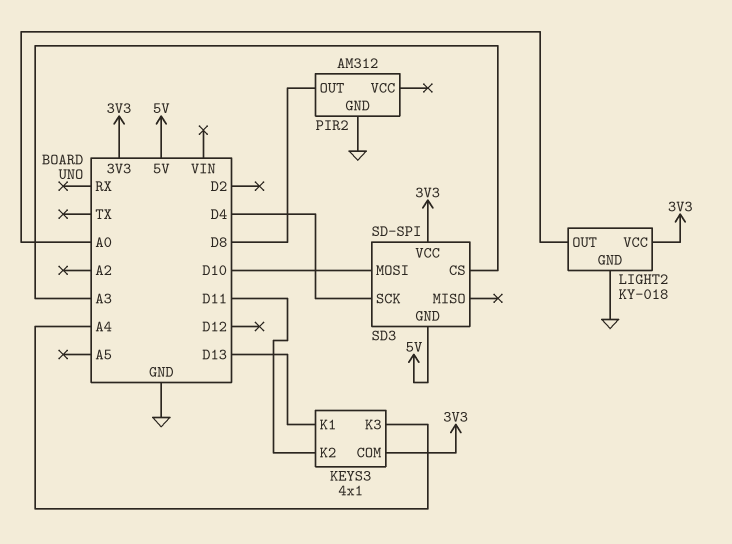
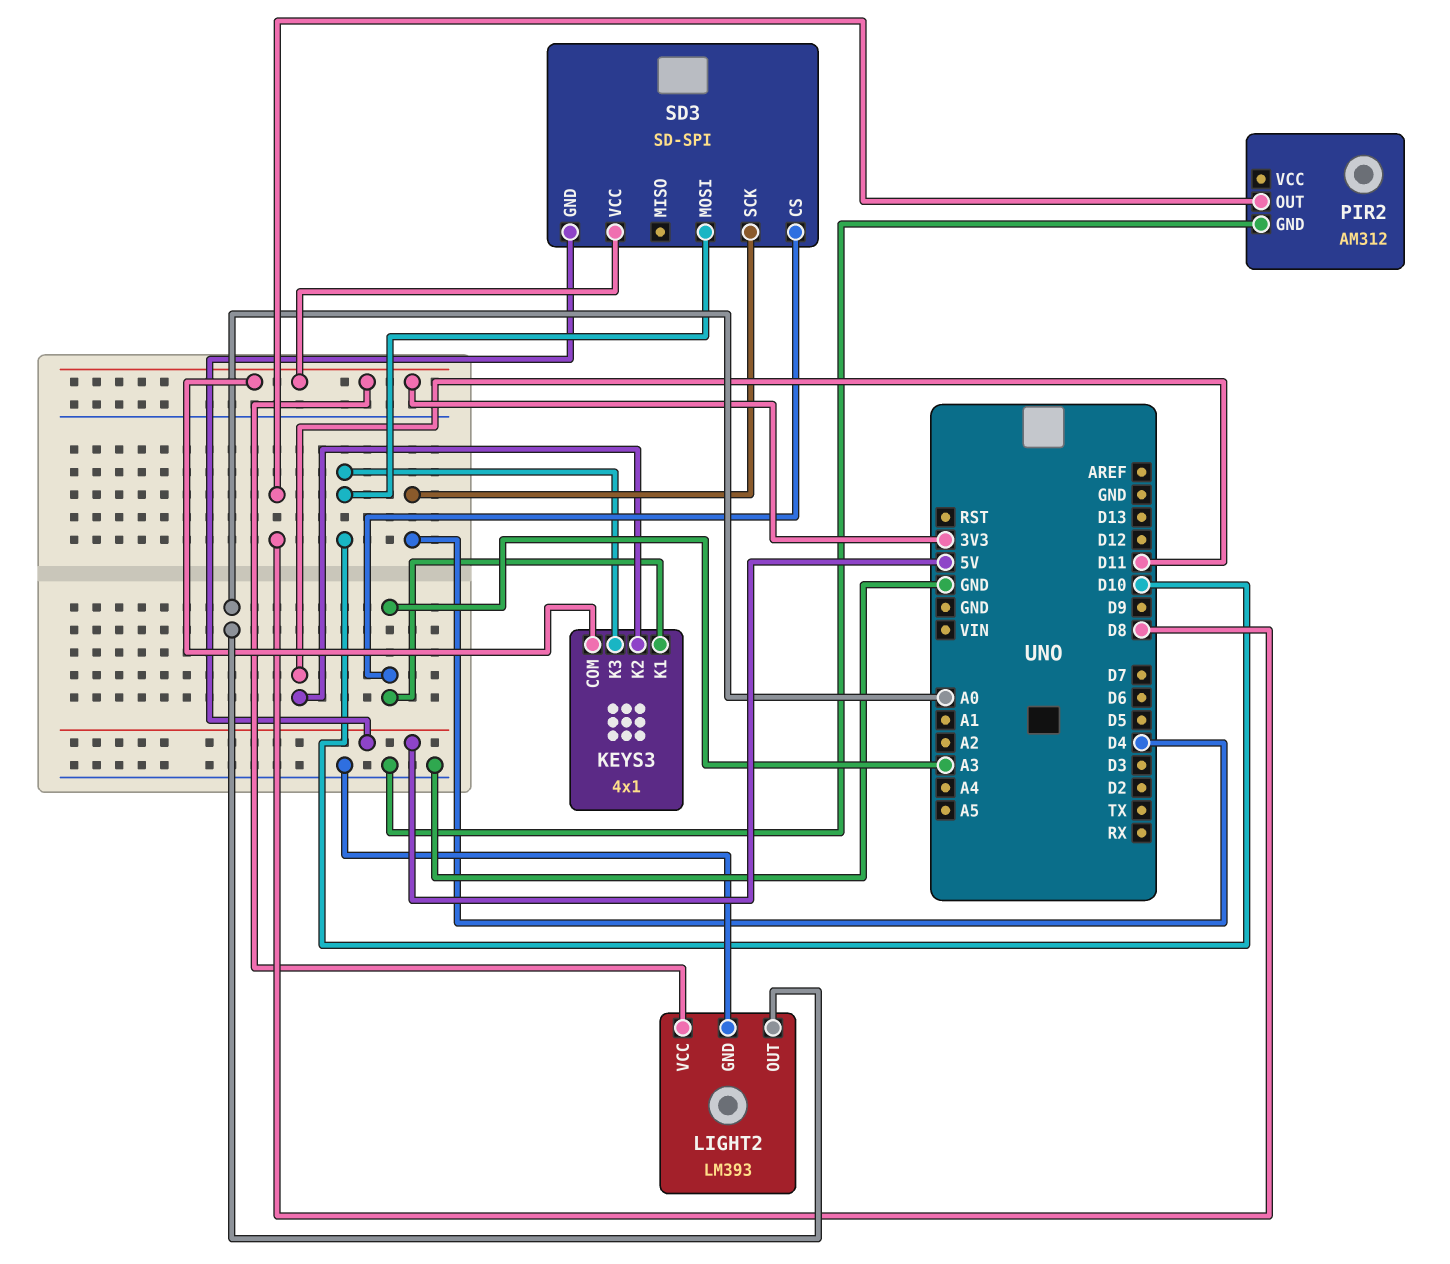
KEYS3 pin K1: D13 -> A3
KEYS3 pin K3: A4 -> D10
LIGHT2: KY-018 -> LM393

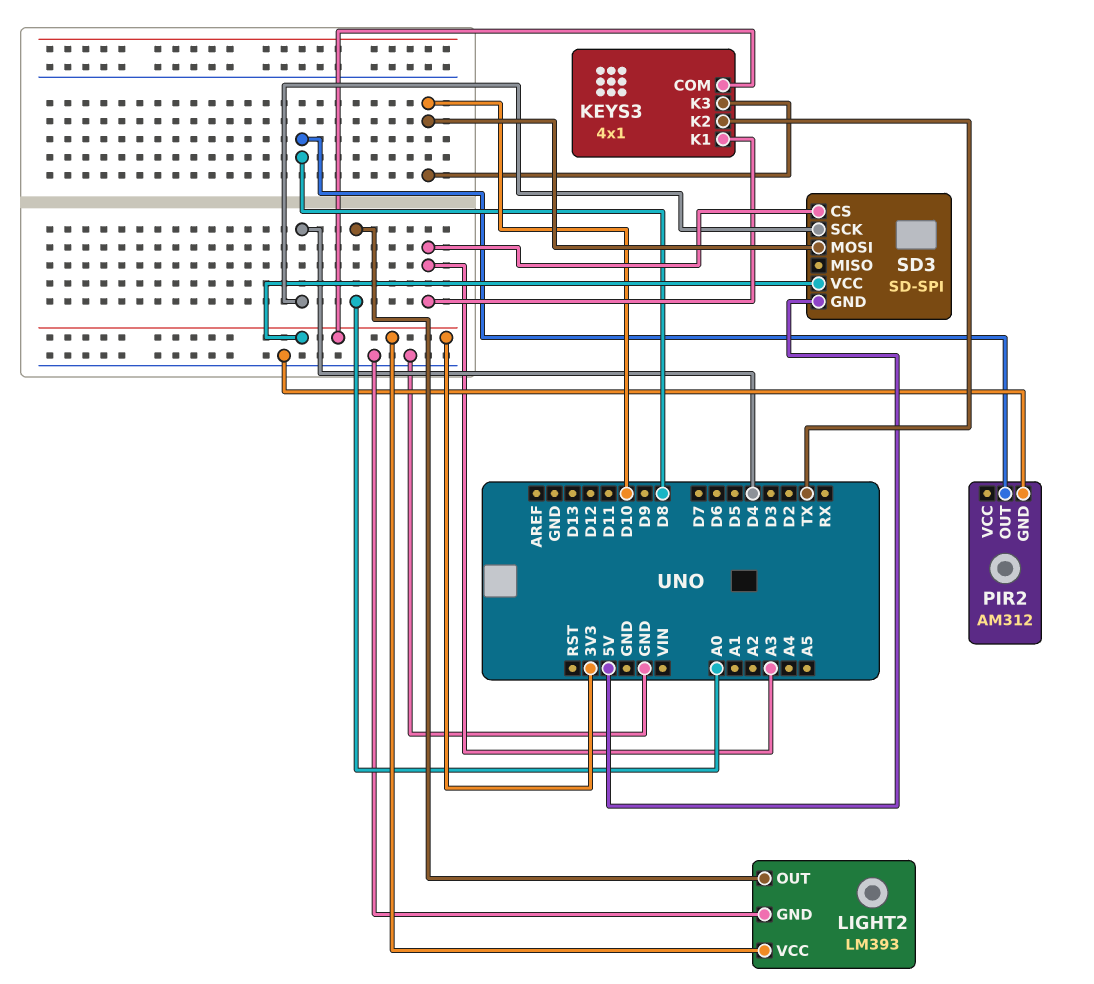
KEYS3 pin K2: D11 -> TX

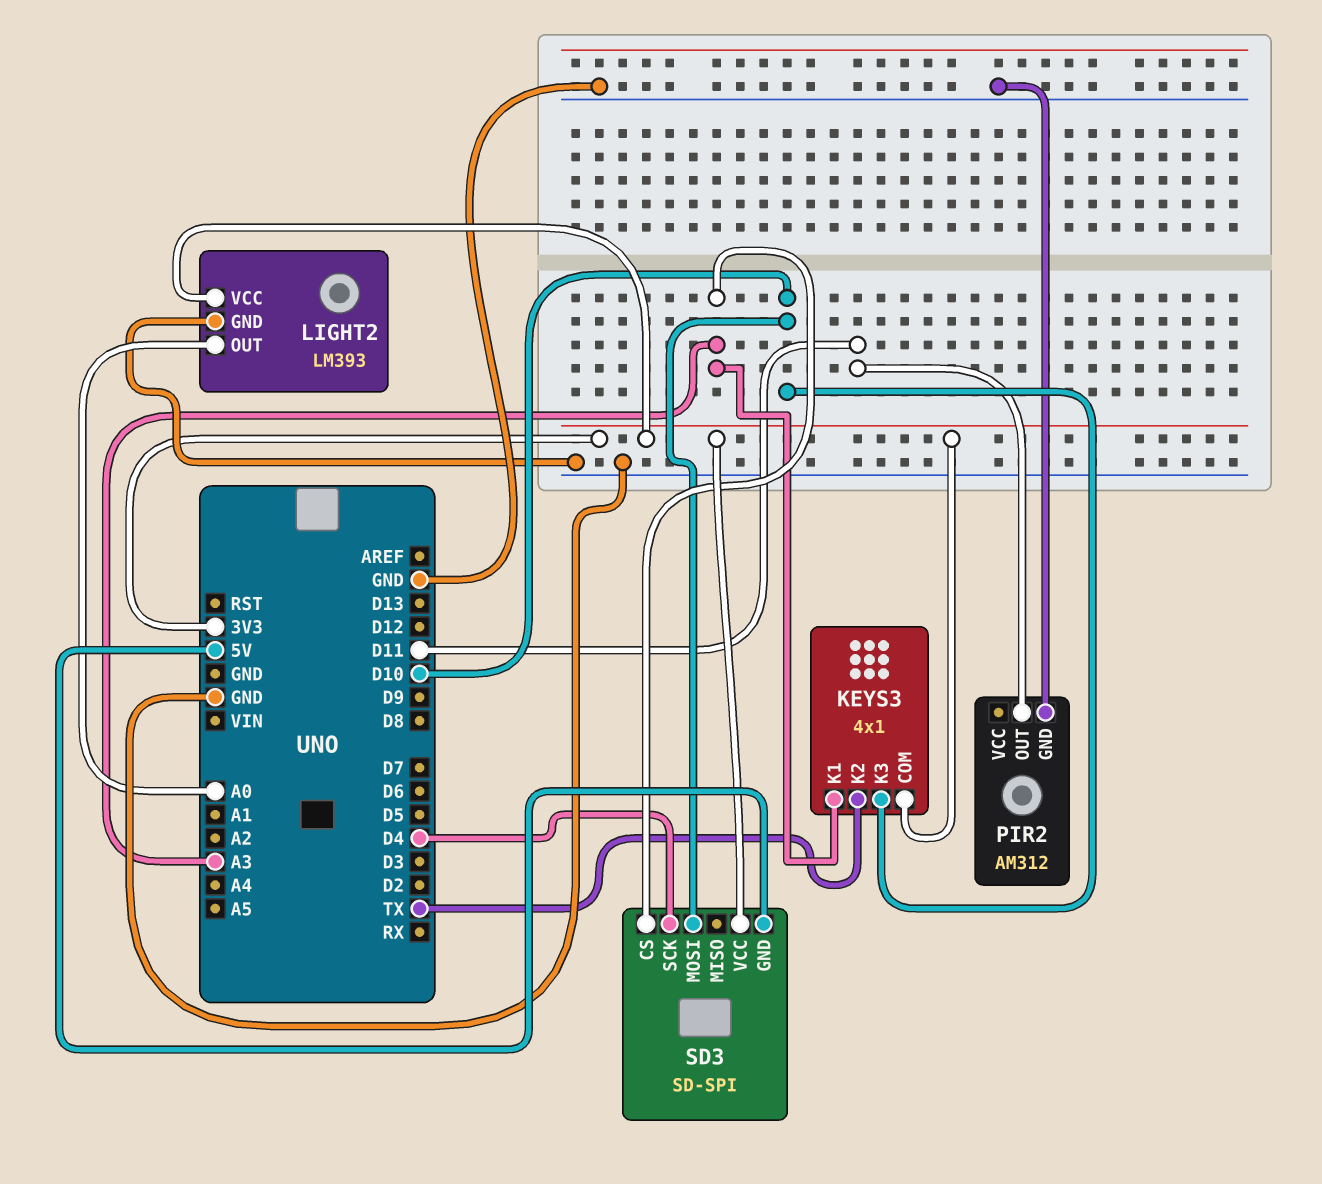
PIR2 pin OUT: D8 -> D11

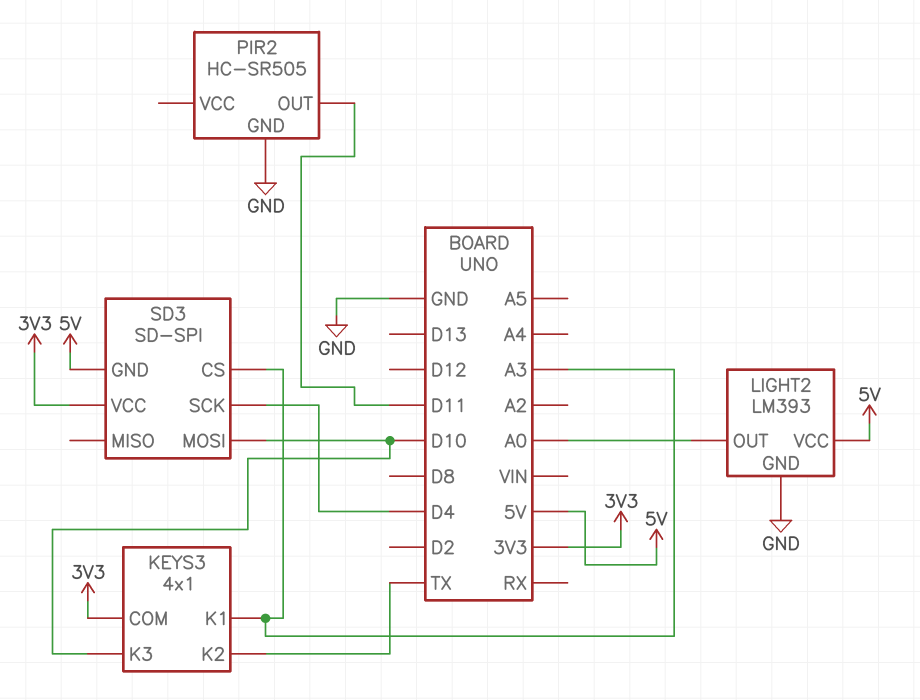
LIGHT2 pin VCC: 3V3 -> 5V
PIR2: AM312 -> HC-SR505

